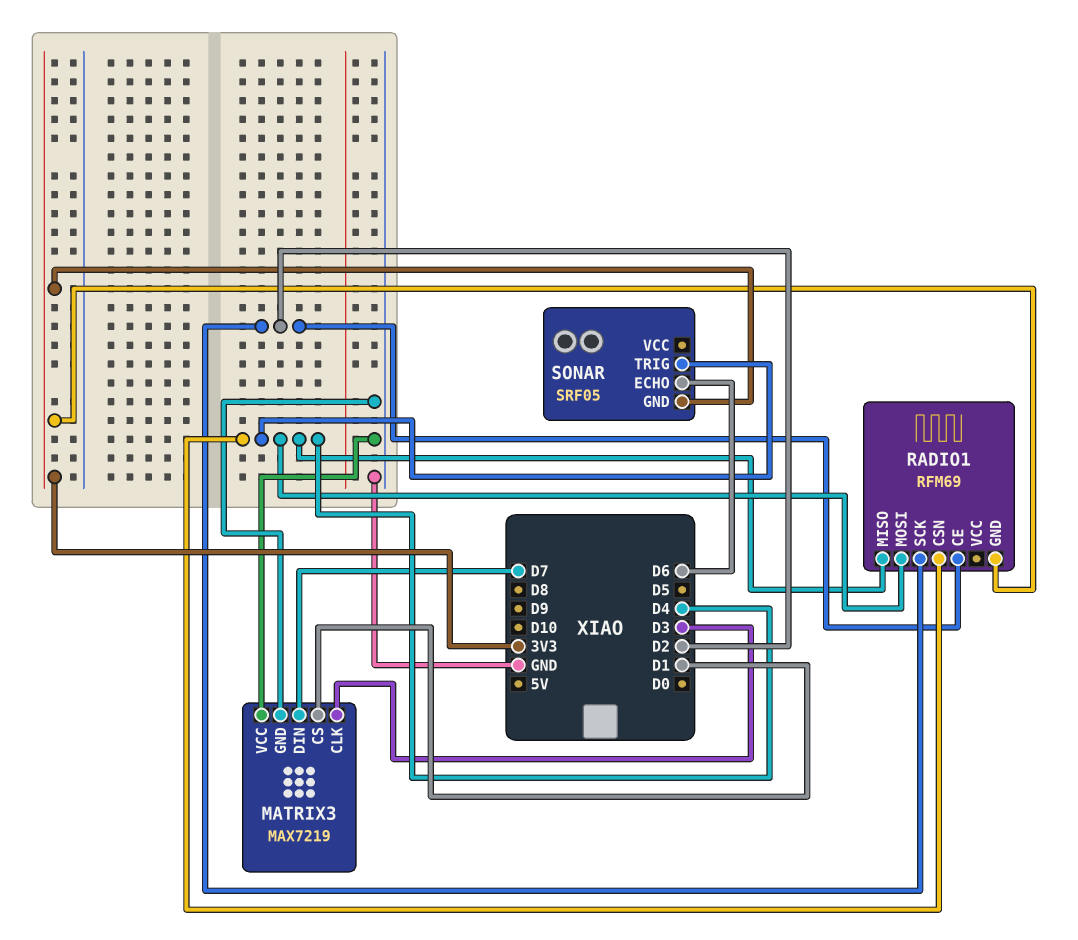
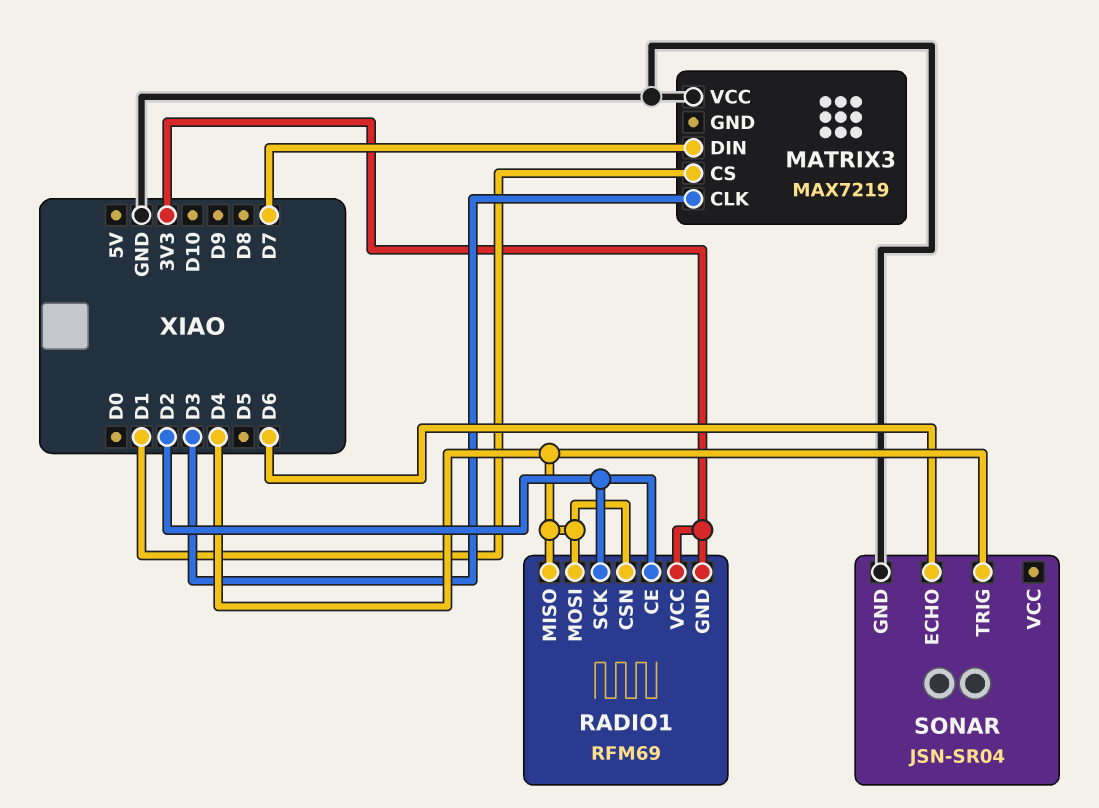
MATRIX3 pin GND: GND -> none
RADIO1 pin VCC: none -> 3V3
SONAR: SRF05 -> JSN-SR04
SONAR pin GND: 3V3 -> GND

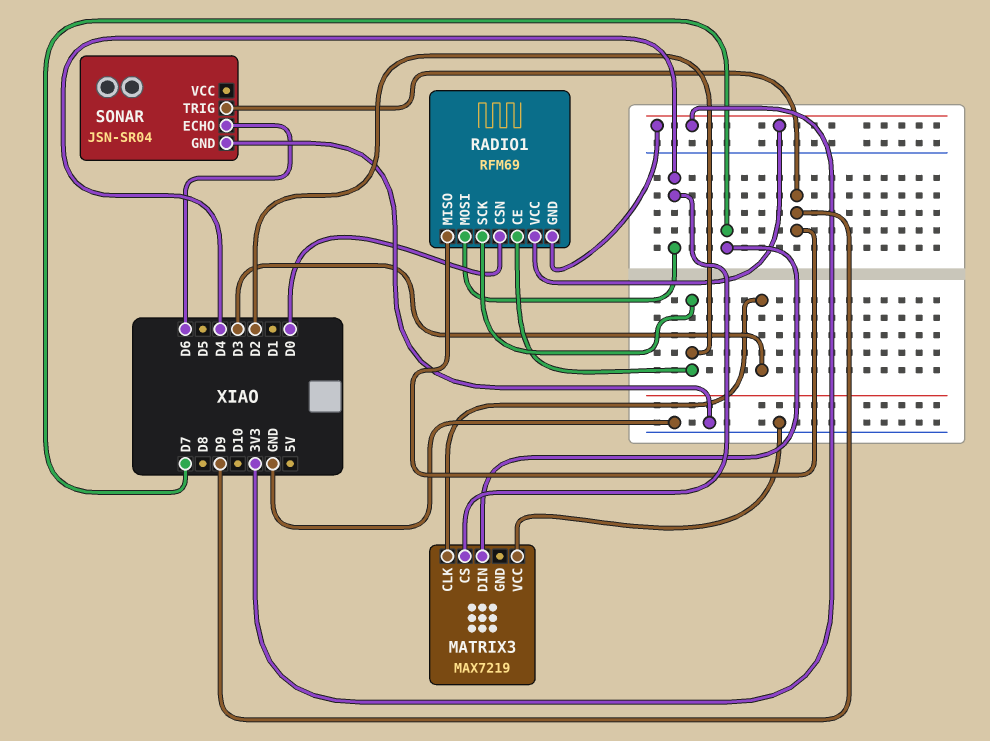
MATRIX3 pin CS: D1 -> D4
RADIO1 pin CSN: D4 -> D0
RADIO1 pin MISO: D4 -> D9
SONAR pin TRIG: D4 -> D9

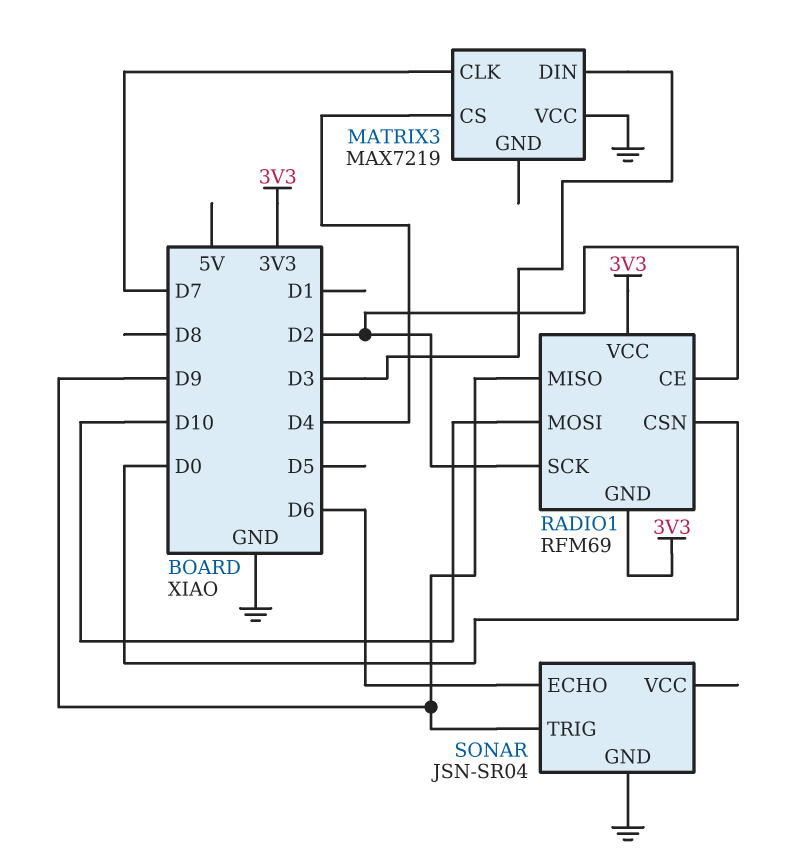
MATRIX3 pin CLK: D3 -> D7
MATRIX3 pin DIN: D7 -> D3
RADIO1 pin MOSI: D4 -> D10

